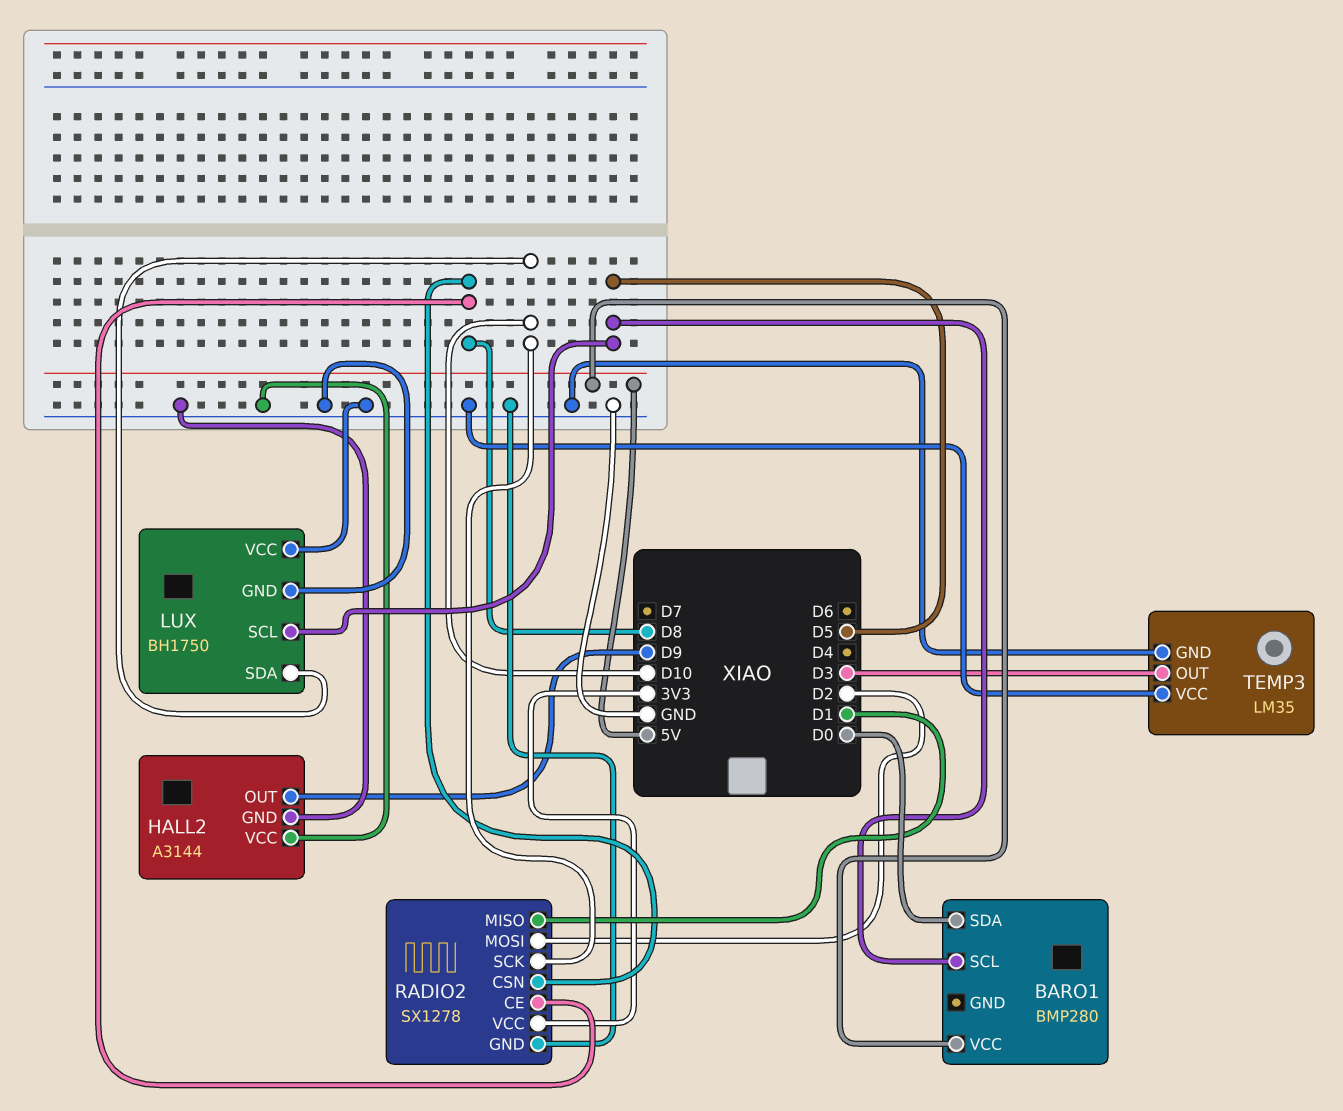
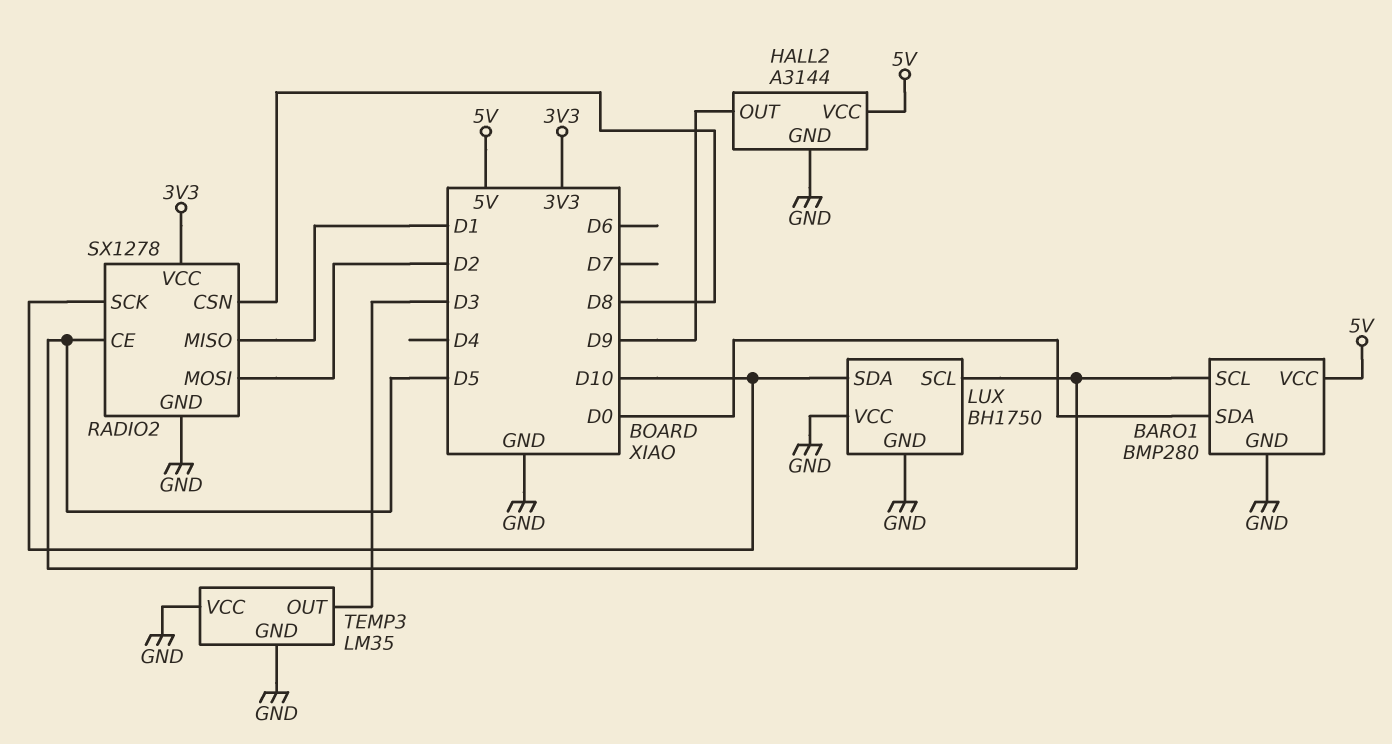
BARO1 pin GND: none -> GND
HALL2 pin VCC: GND -> 5V
RADIO2 pin CE: D8 -> D5

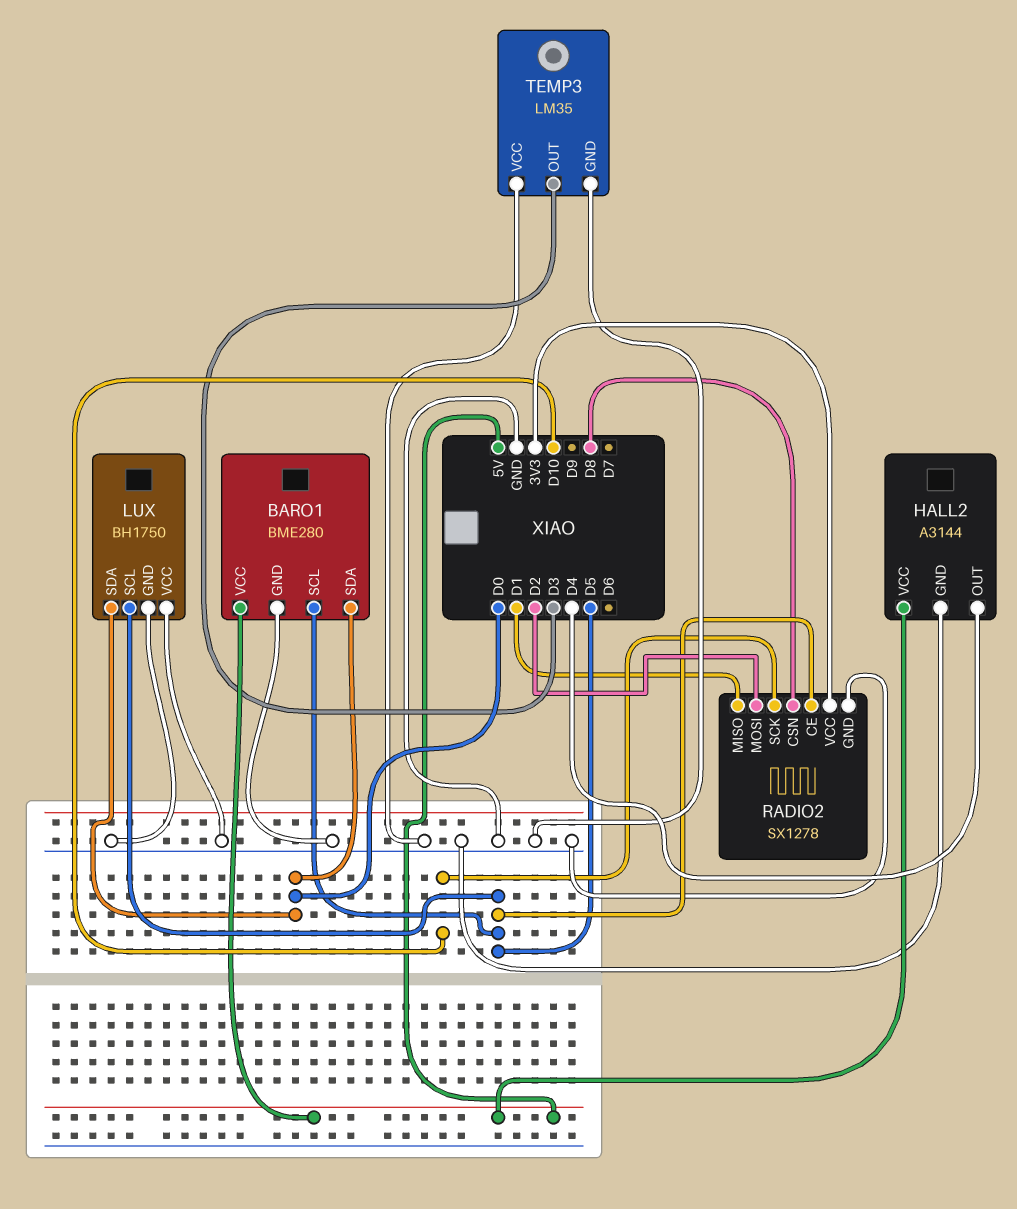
BARO1: BMP280 -> BME280
HALL2 pin OUT: D9 -> D4
LUX pin SDA: D10 -> D0

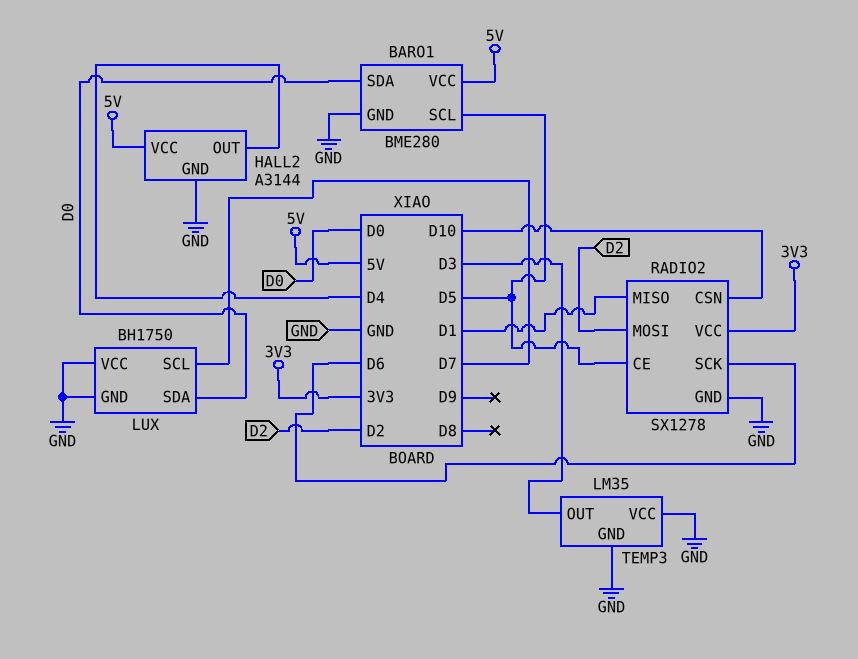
LUX pin SCL: D5 -> D7
RADIO2 pin CSN: D8 -> D10
RADIO2 pin SCK: D10 -> D6

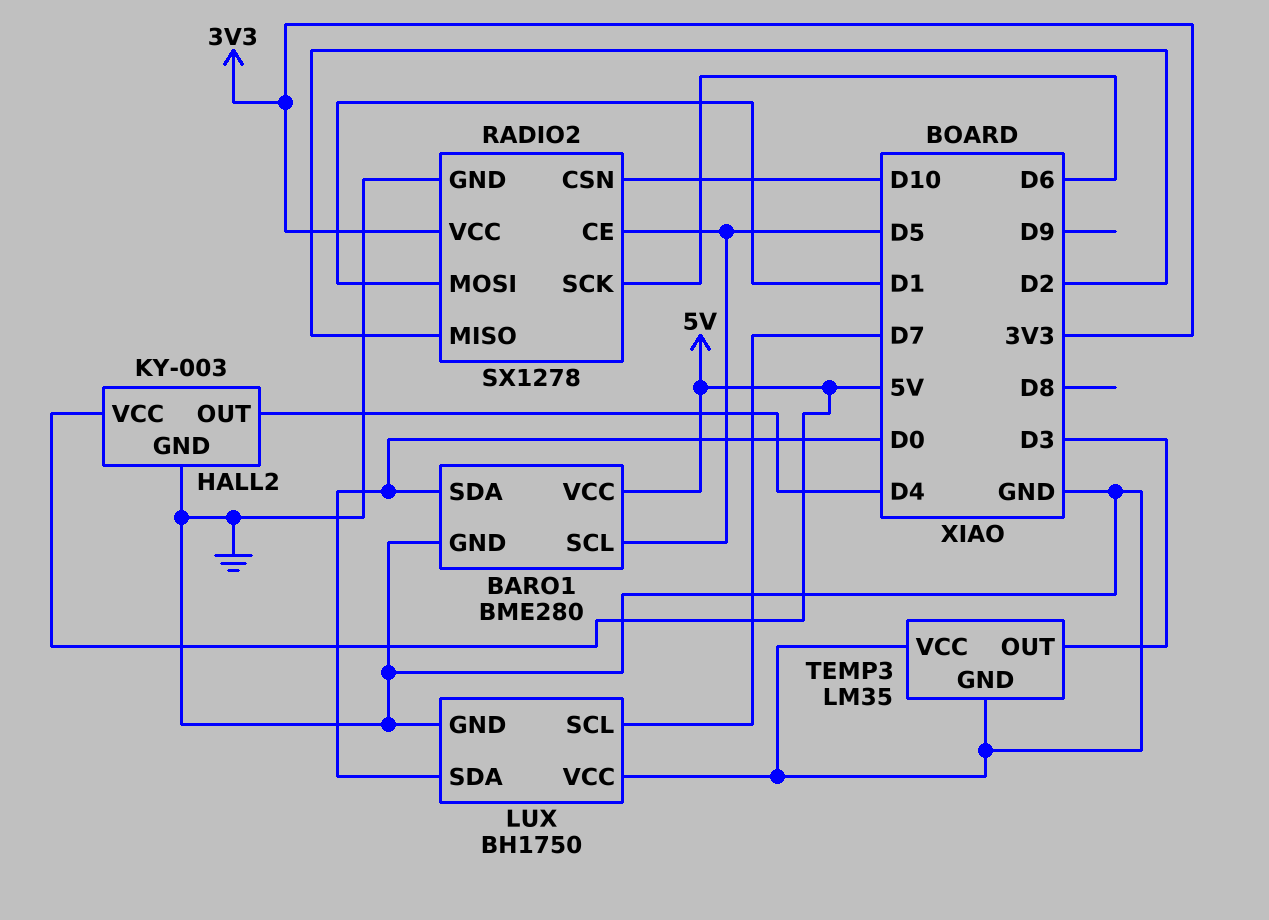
HALL2: A3144 -> KY-003
RADIO2 pin MISO: D1 -> D2
RADIO2 pin MOSI: D2 -> D1

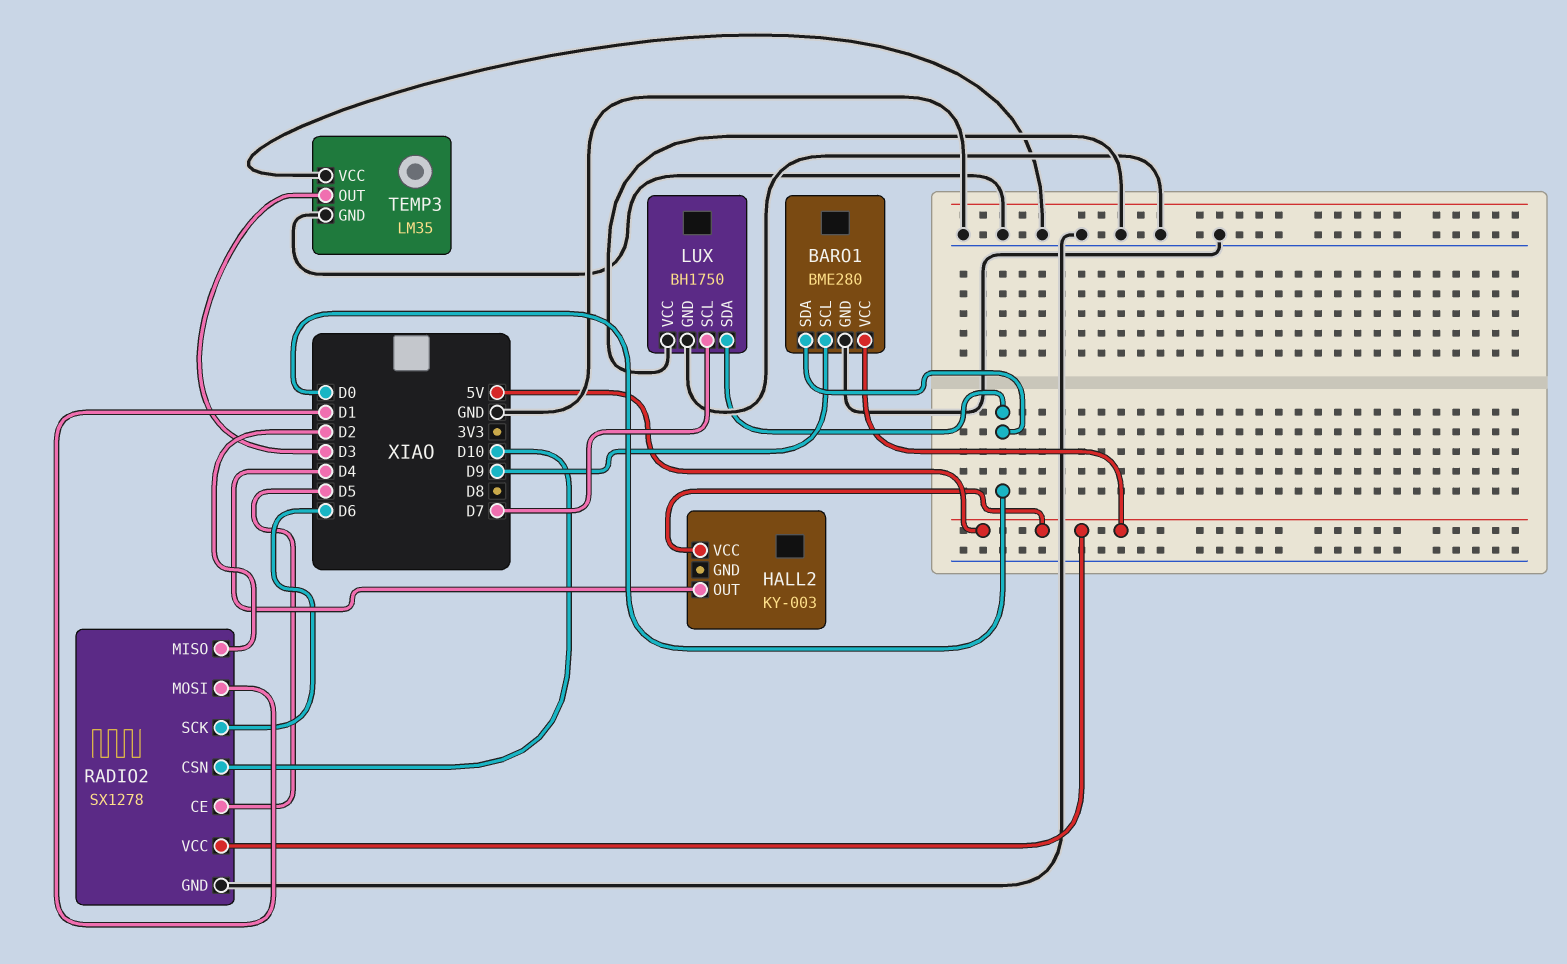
BARO1 pin SCL: D5 -> D9
HALL2 pin GND: GND -> none
RADIO2 pin VCC: 3V3 -> 5V

